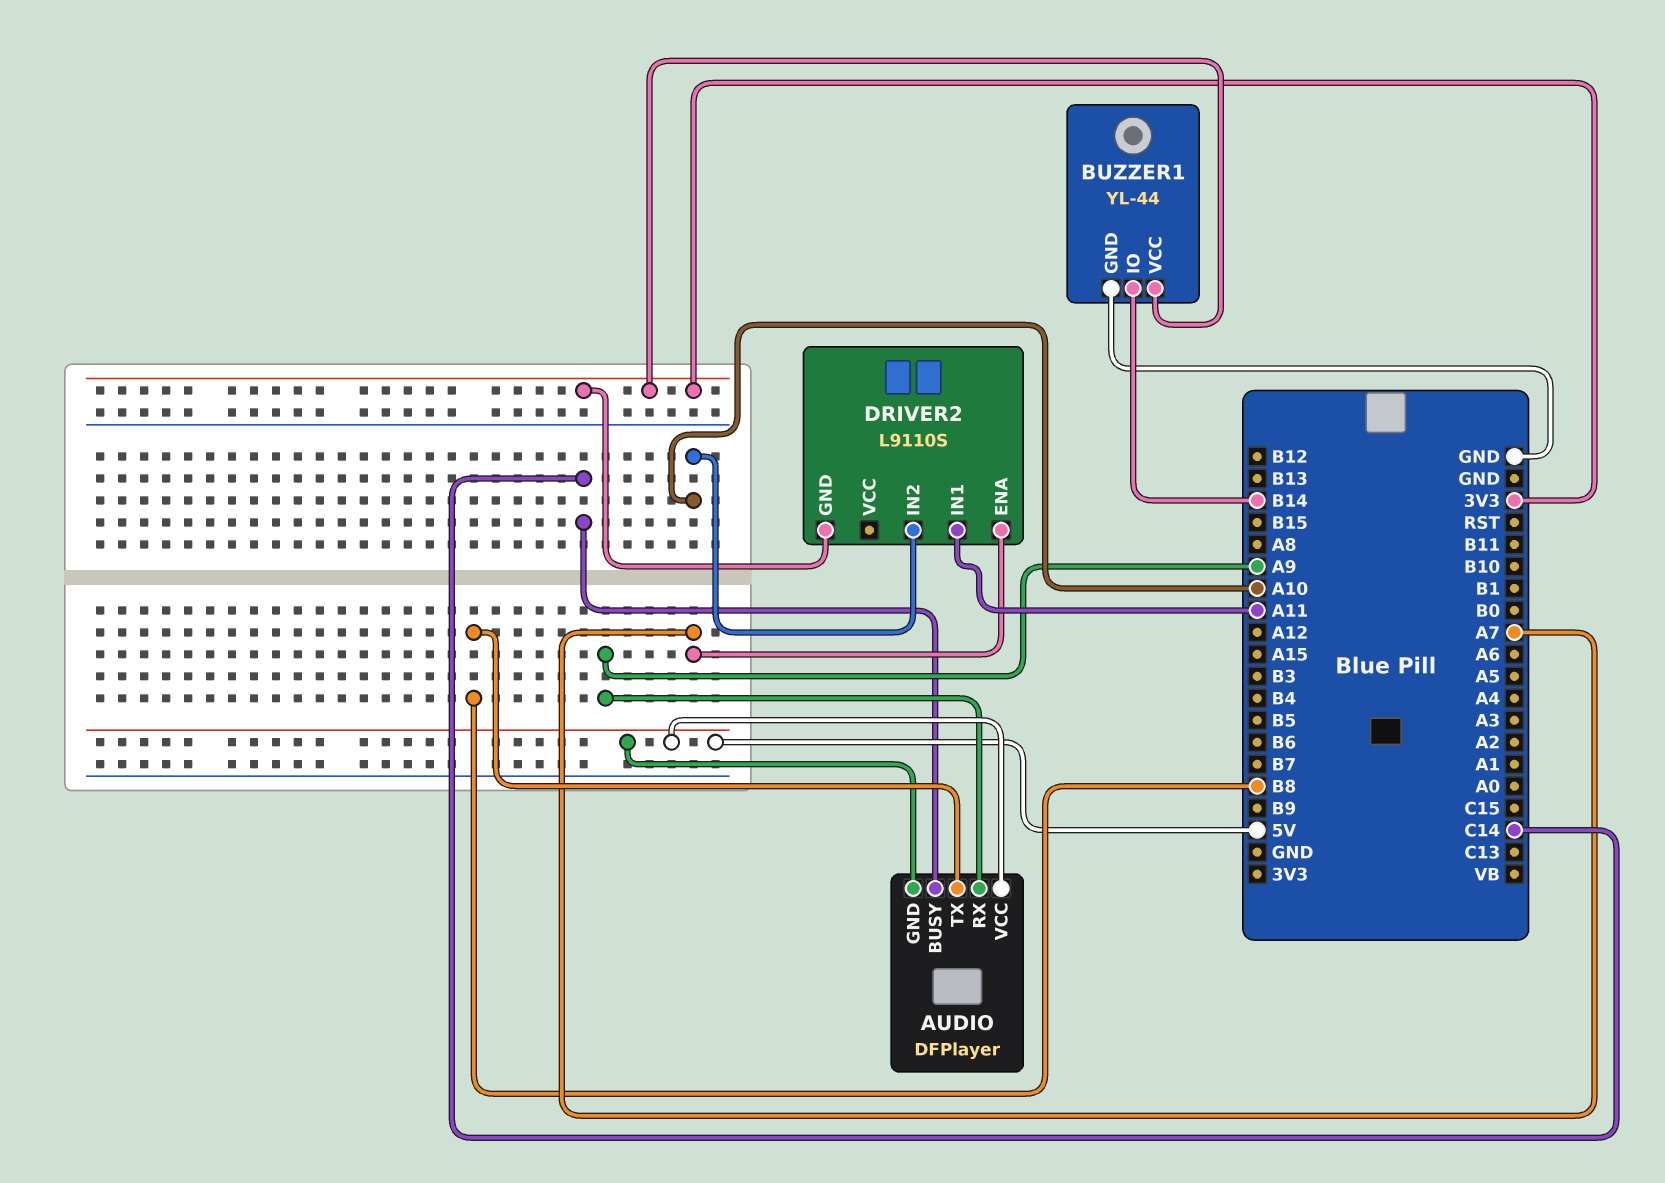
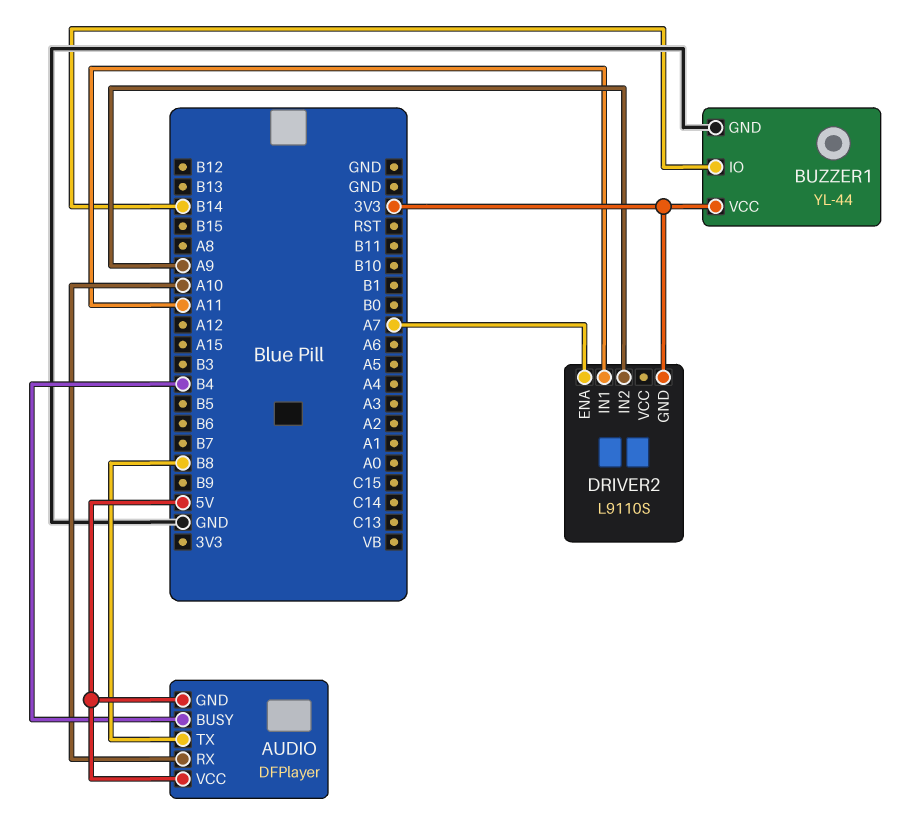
AUDIO pin BUSY: C14 -> B4
AUDIO pin RX: A9 -> A10
DRIVER2 pin IN2: A10 -> A9

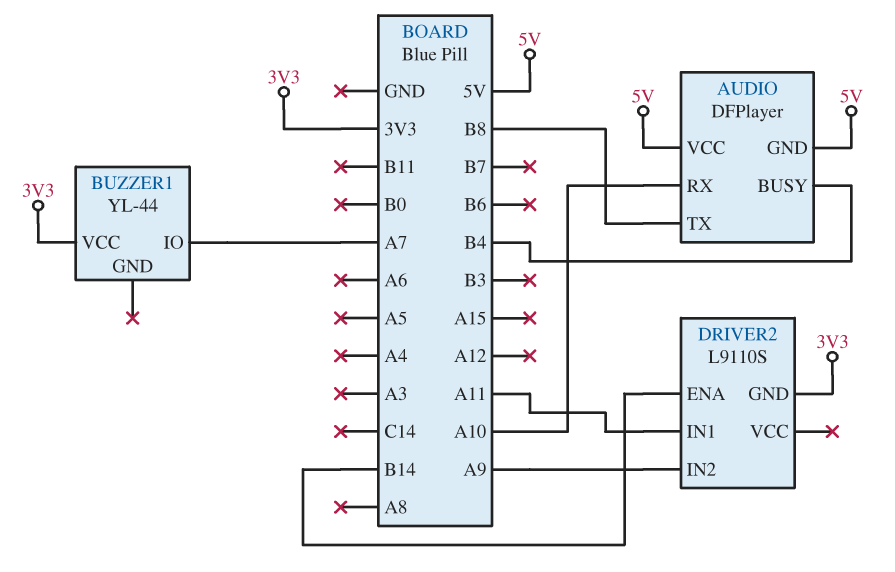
BUZZER1 pin GND: GND -> none
BUZZER1 pin IO: B14 -> A7
DRIVER2 pin ENA: A7 -> B14

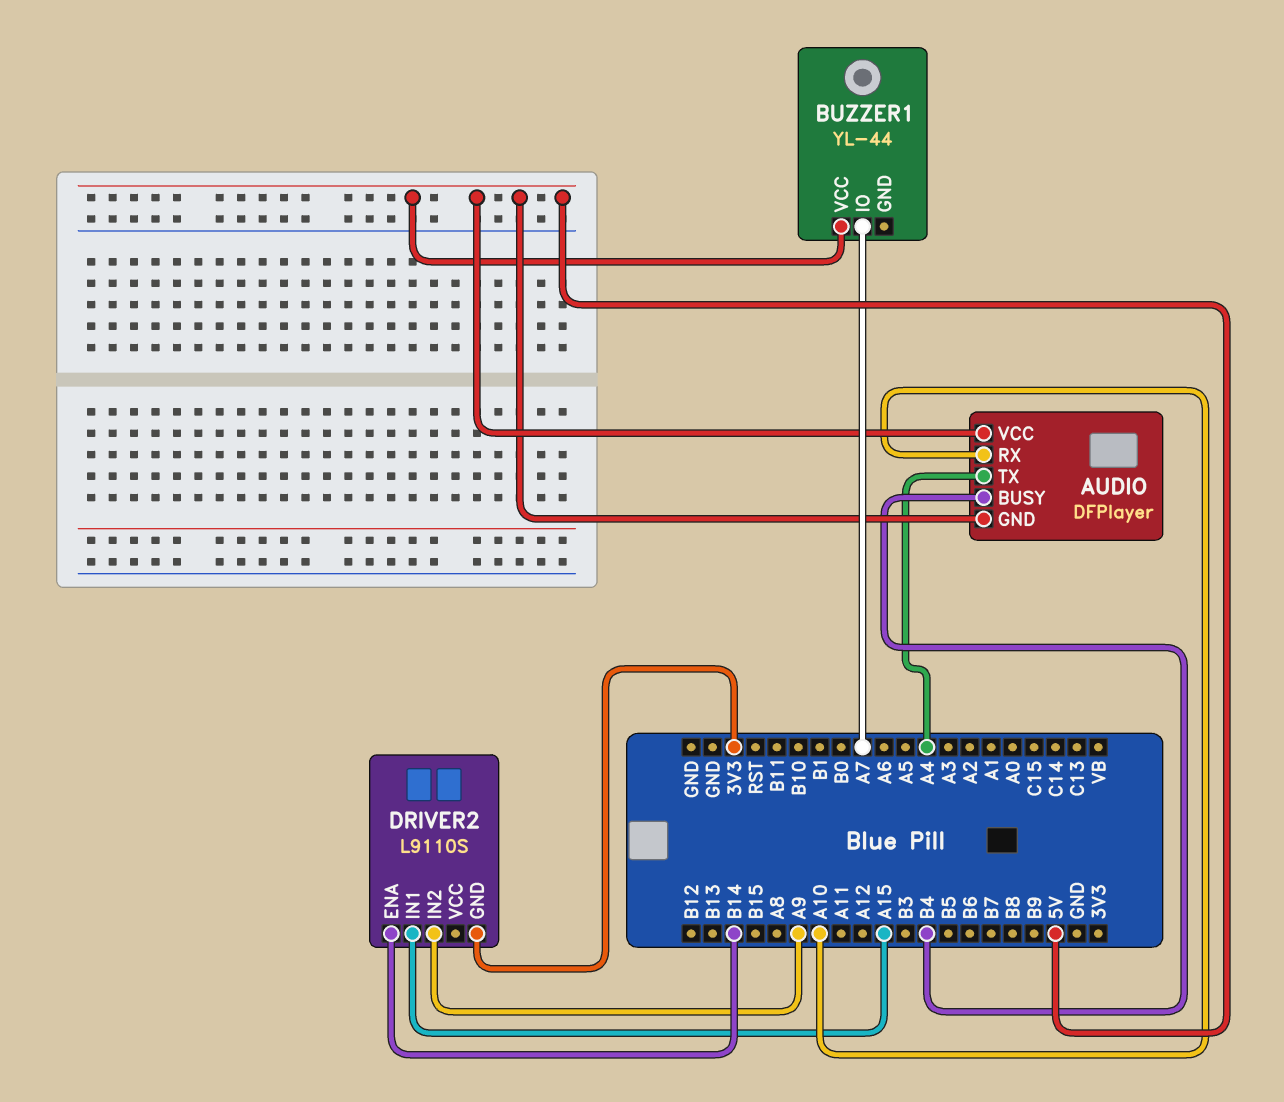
AUDIO pin TX: B8 -> A4
BUZZER1 pin VCC: 3V3 -> 5V
DRIVER2 pin IN1: A11 -> A15

